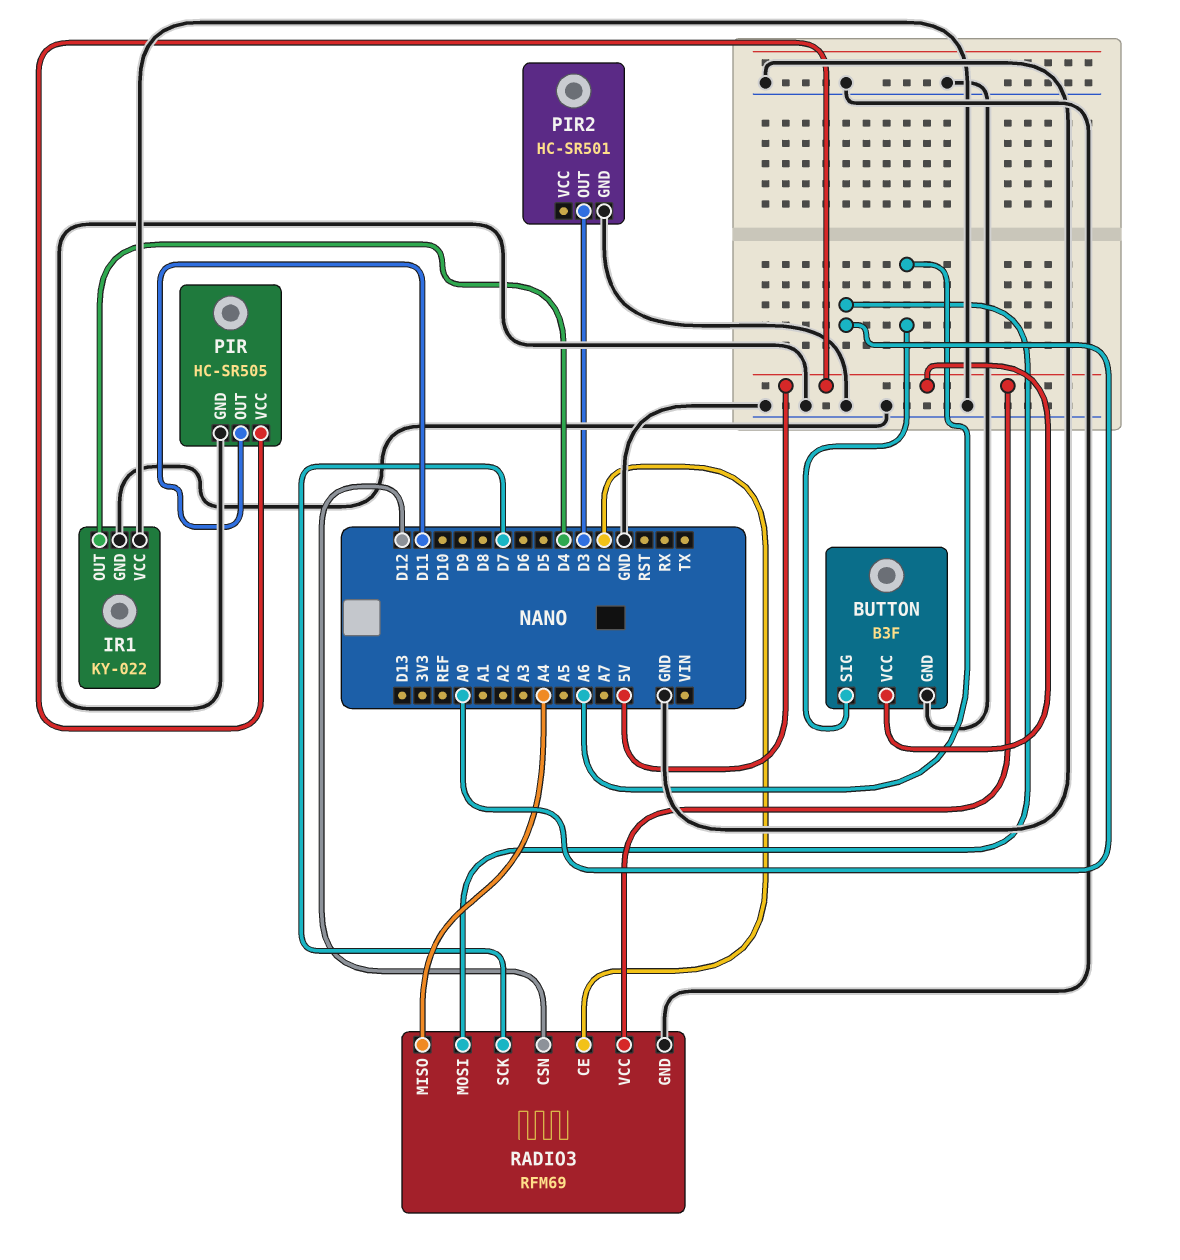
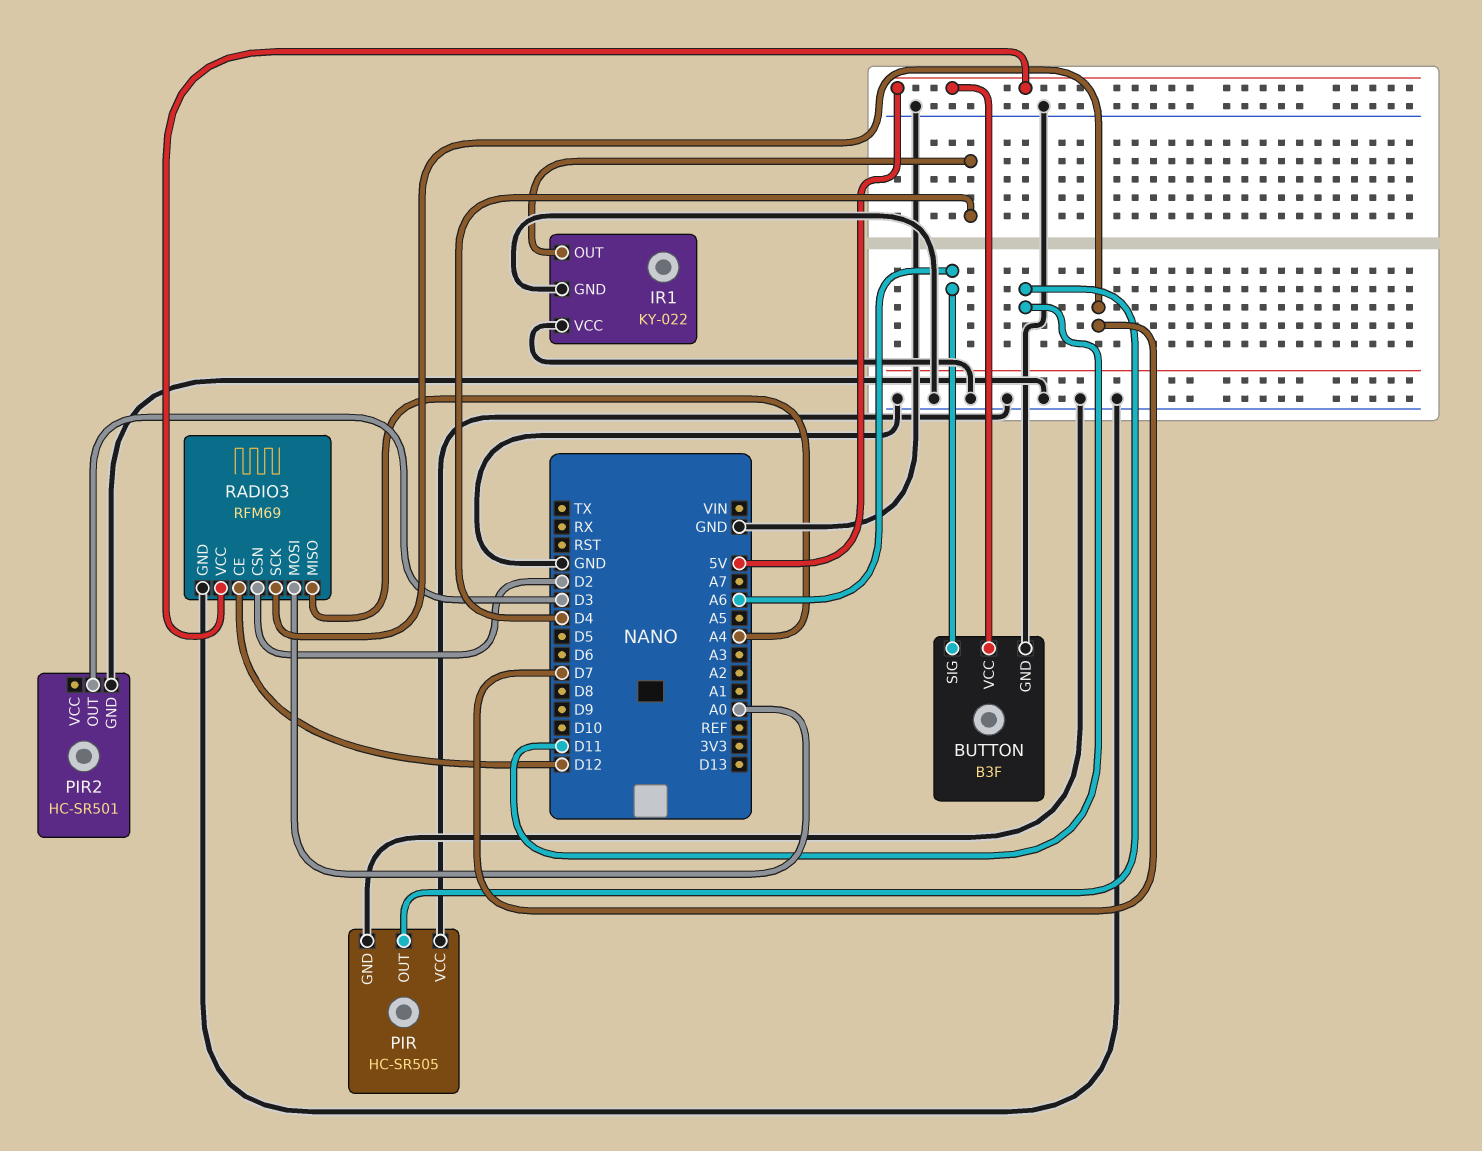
PIR pin VCC: 5V -> GND
RADIO3 pin CE: D2 -> D12
RADIO3 pin CSN: D12 -> D2

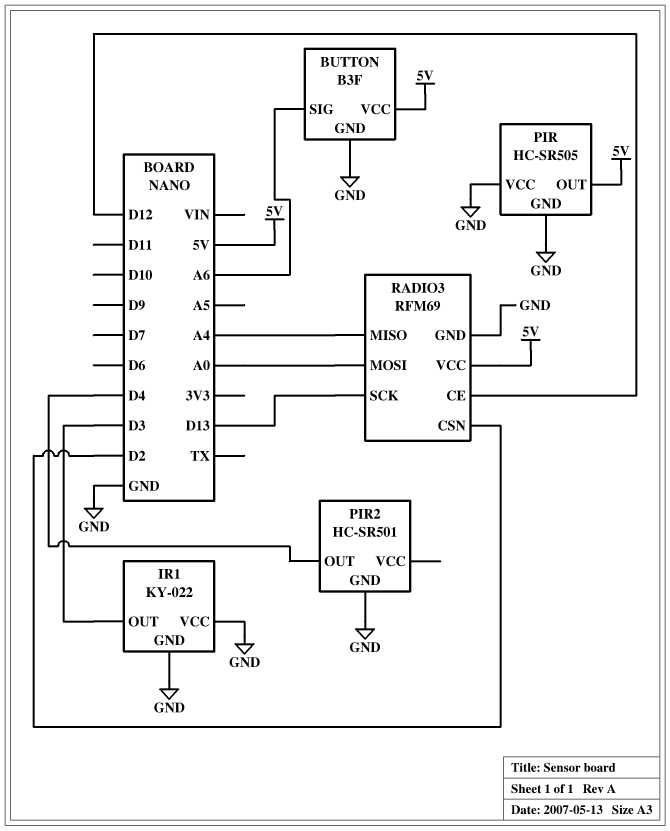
IR1 pin OUT: D4 -> D3
PIR pin OUT: D11 -> 5V
PIR2 pin OUT: D3 -> D4
RADIO3 pin SCK: D7 -> D13

